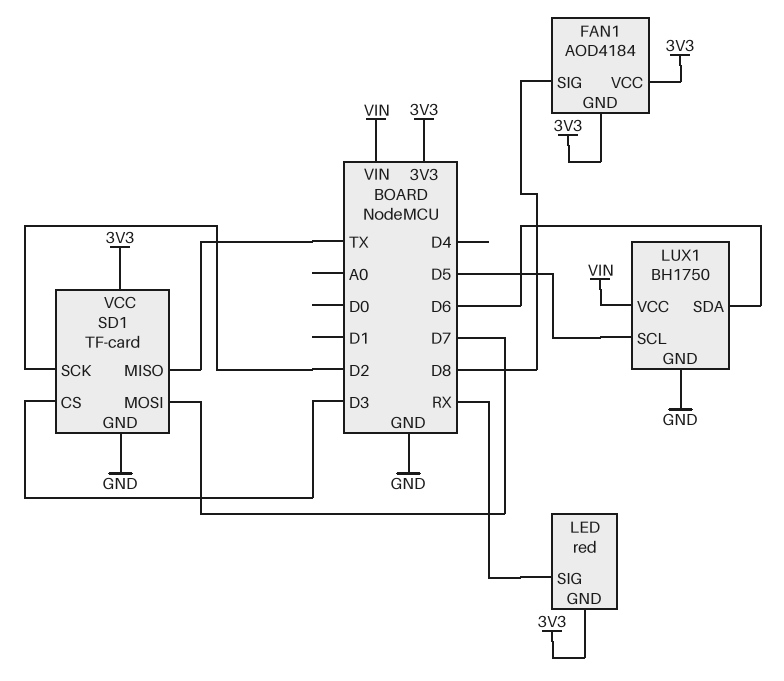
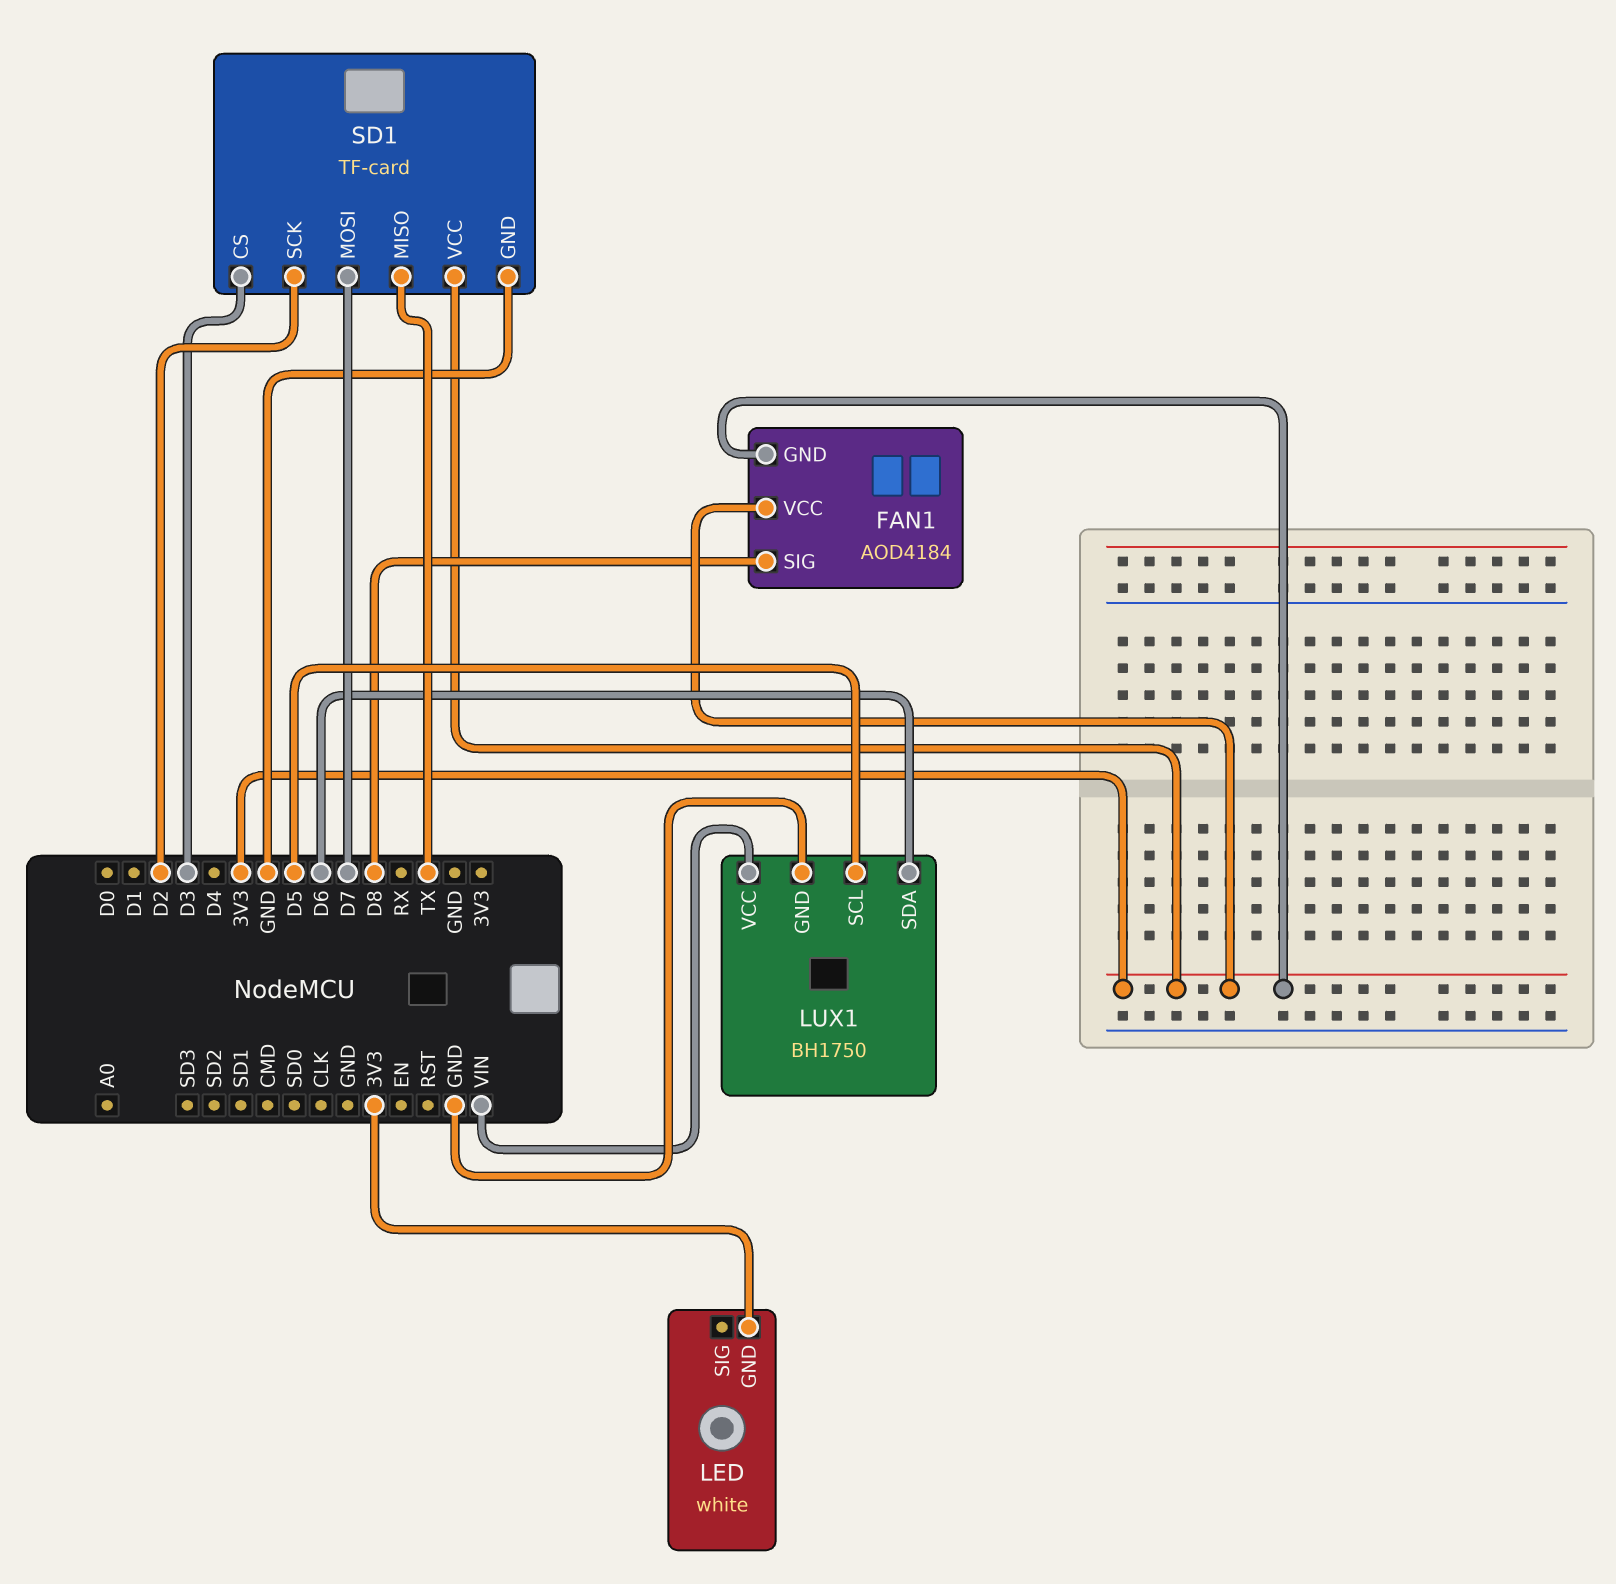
LED: red -> white
LED pin SIG: RX -> none

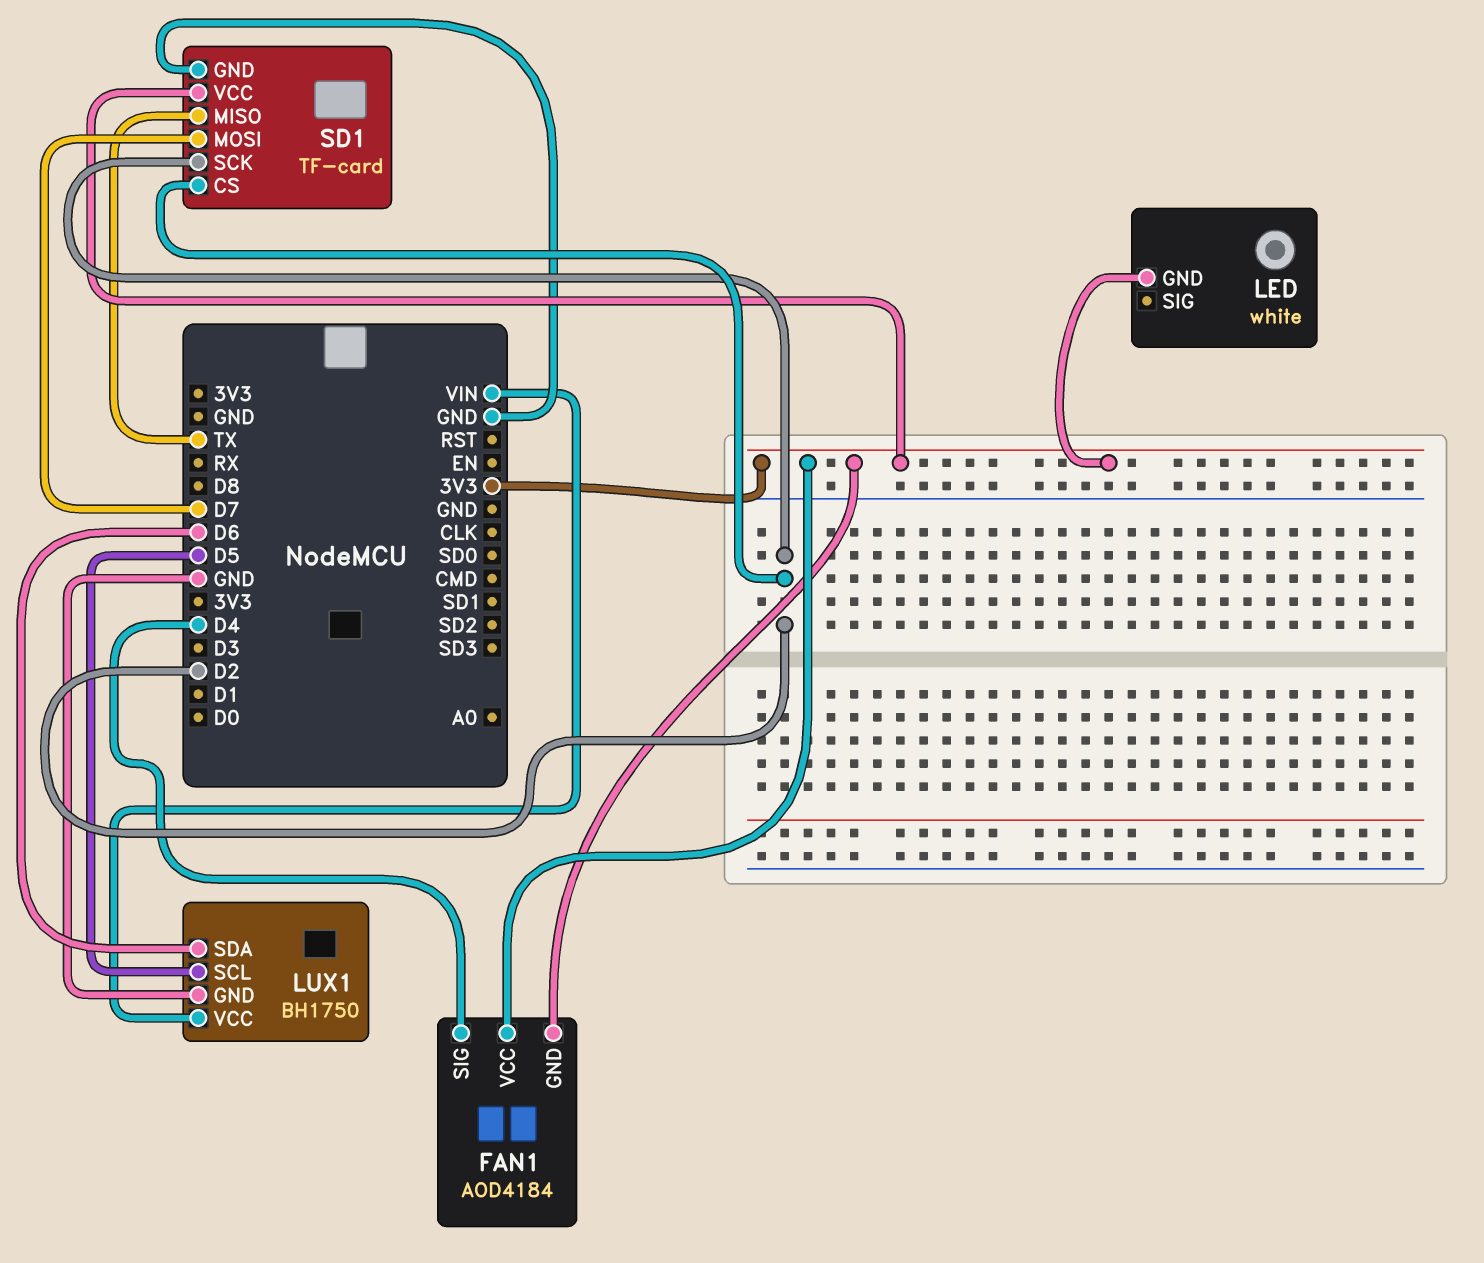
FAN1 pin SIG: D8 -> D4
SD1 pin CS: D3 -> D2

